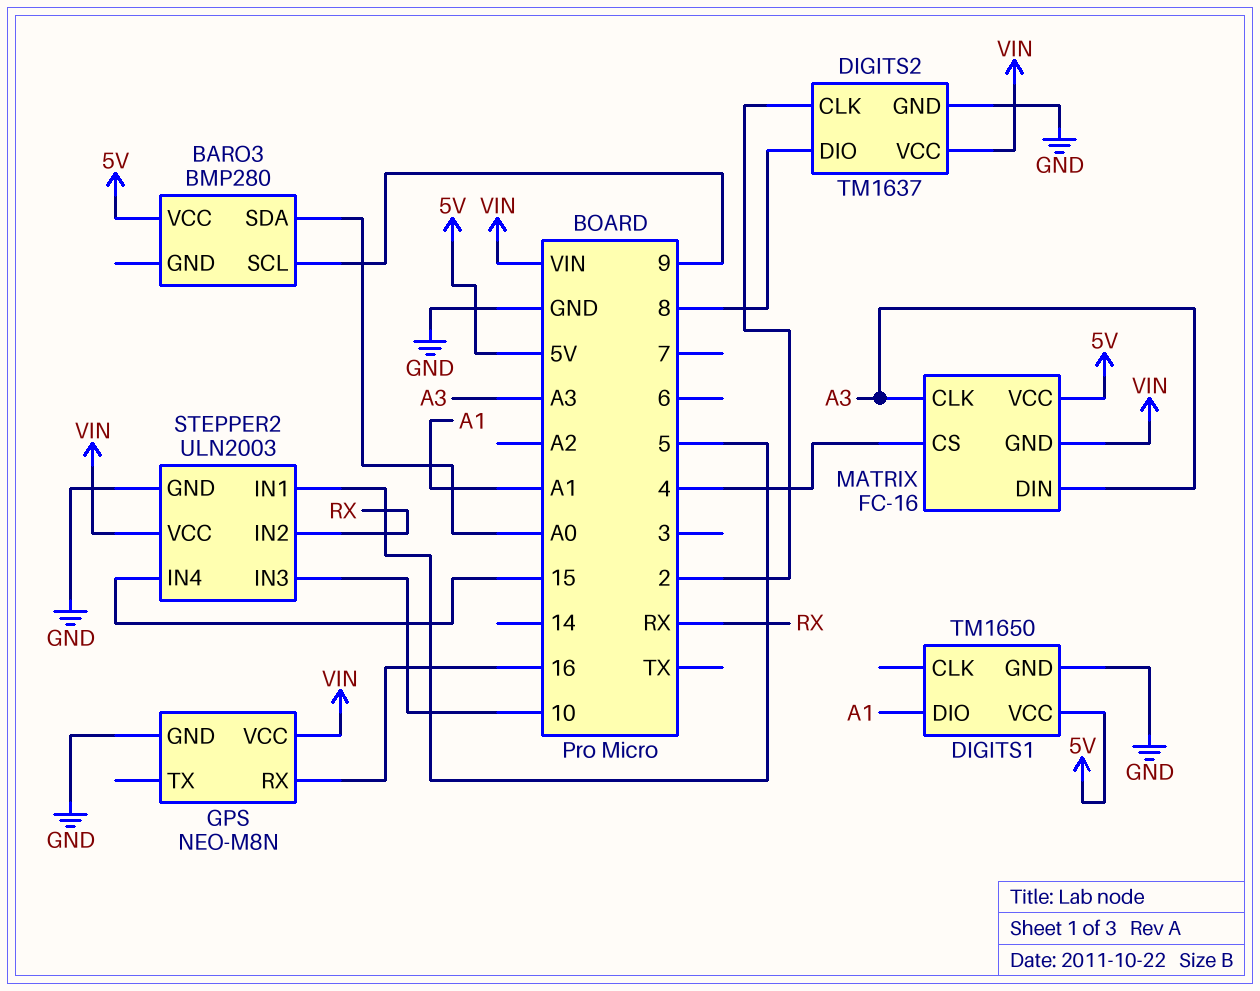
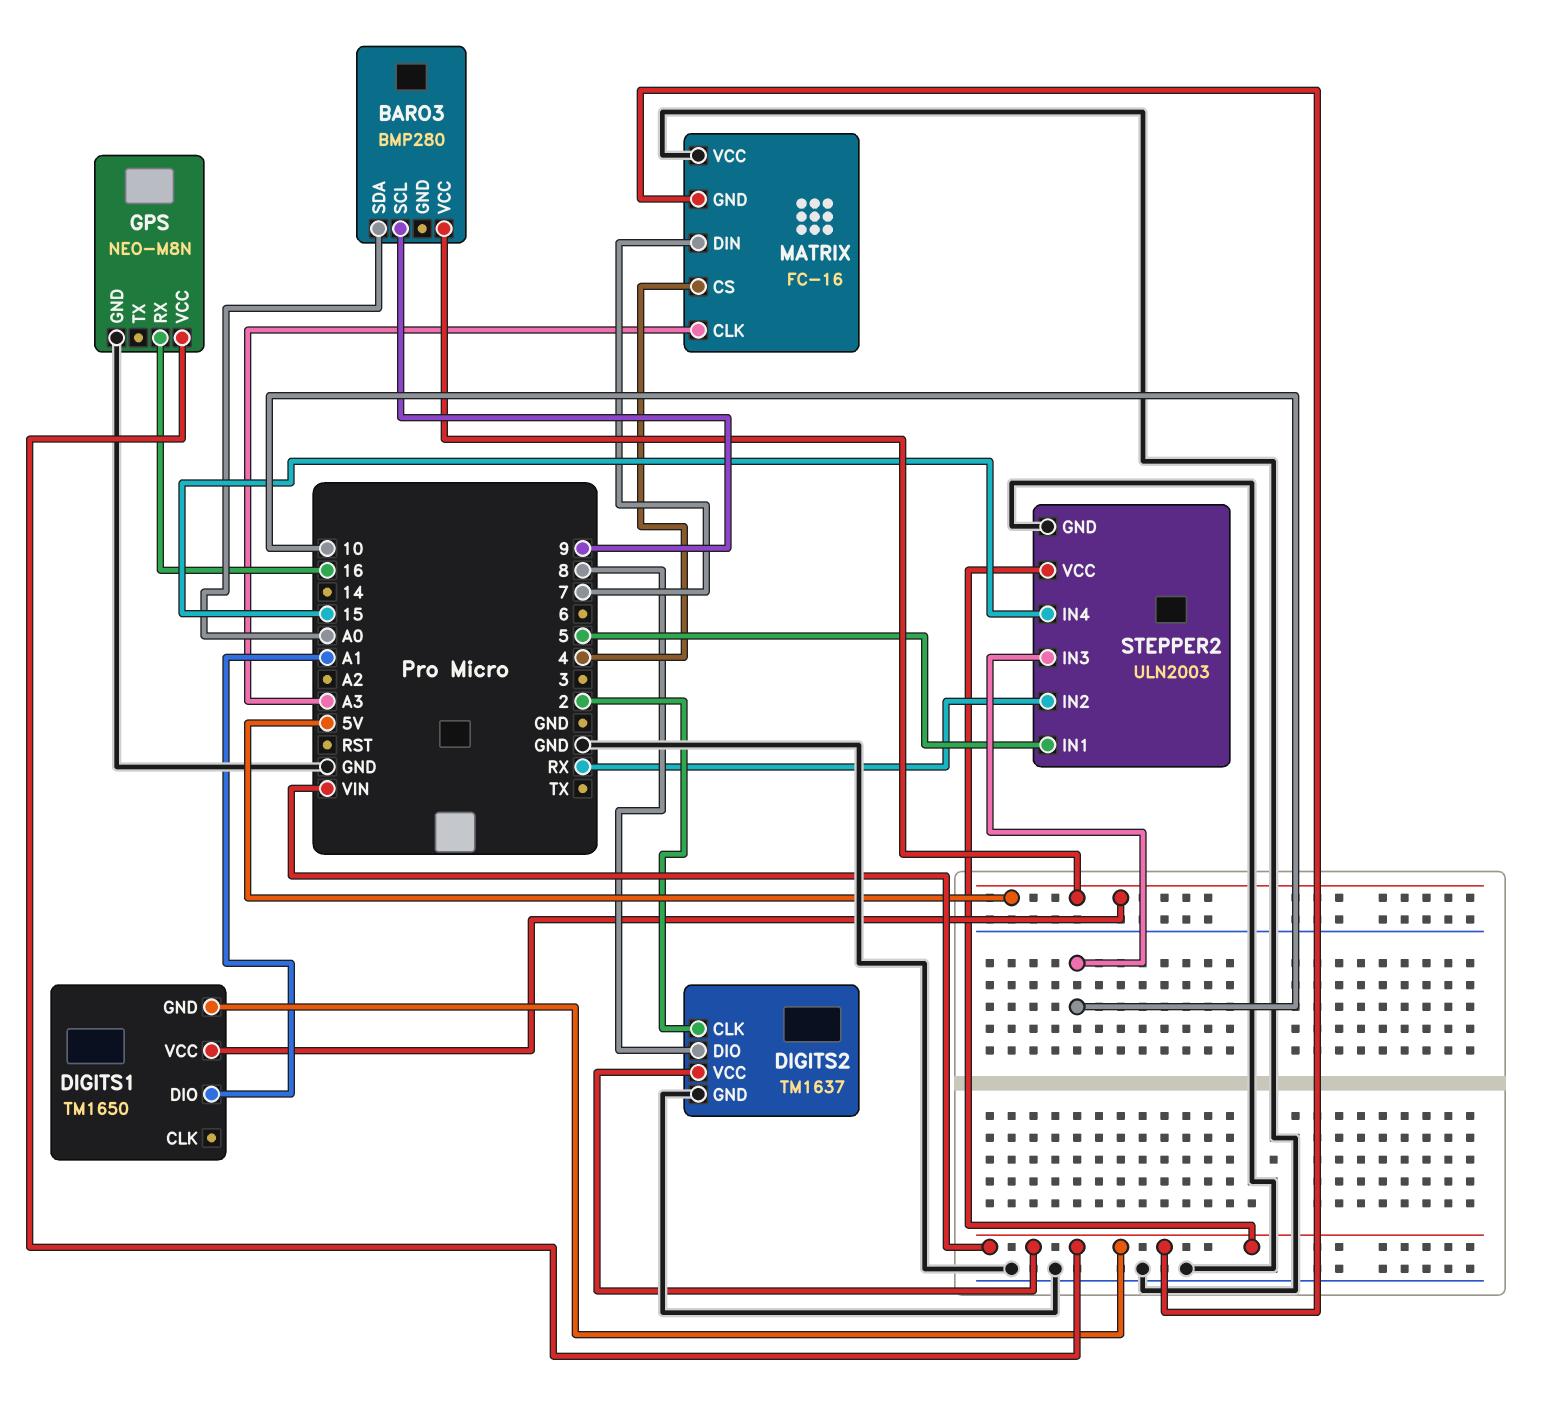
DIGITS1 pin GND: GND -> VIN
MATRIX pin DIN: A3 -> 7
MATRIX pin VCC: 5V -> GND

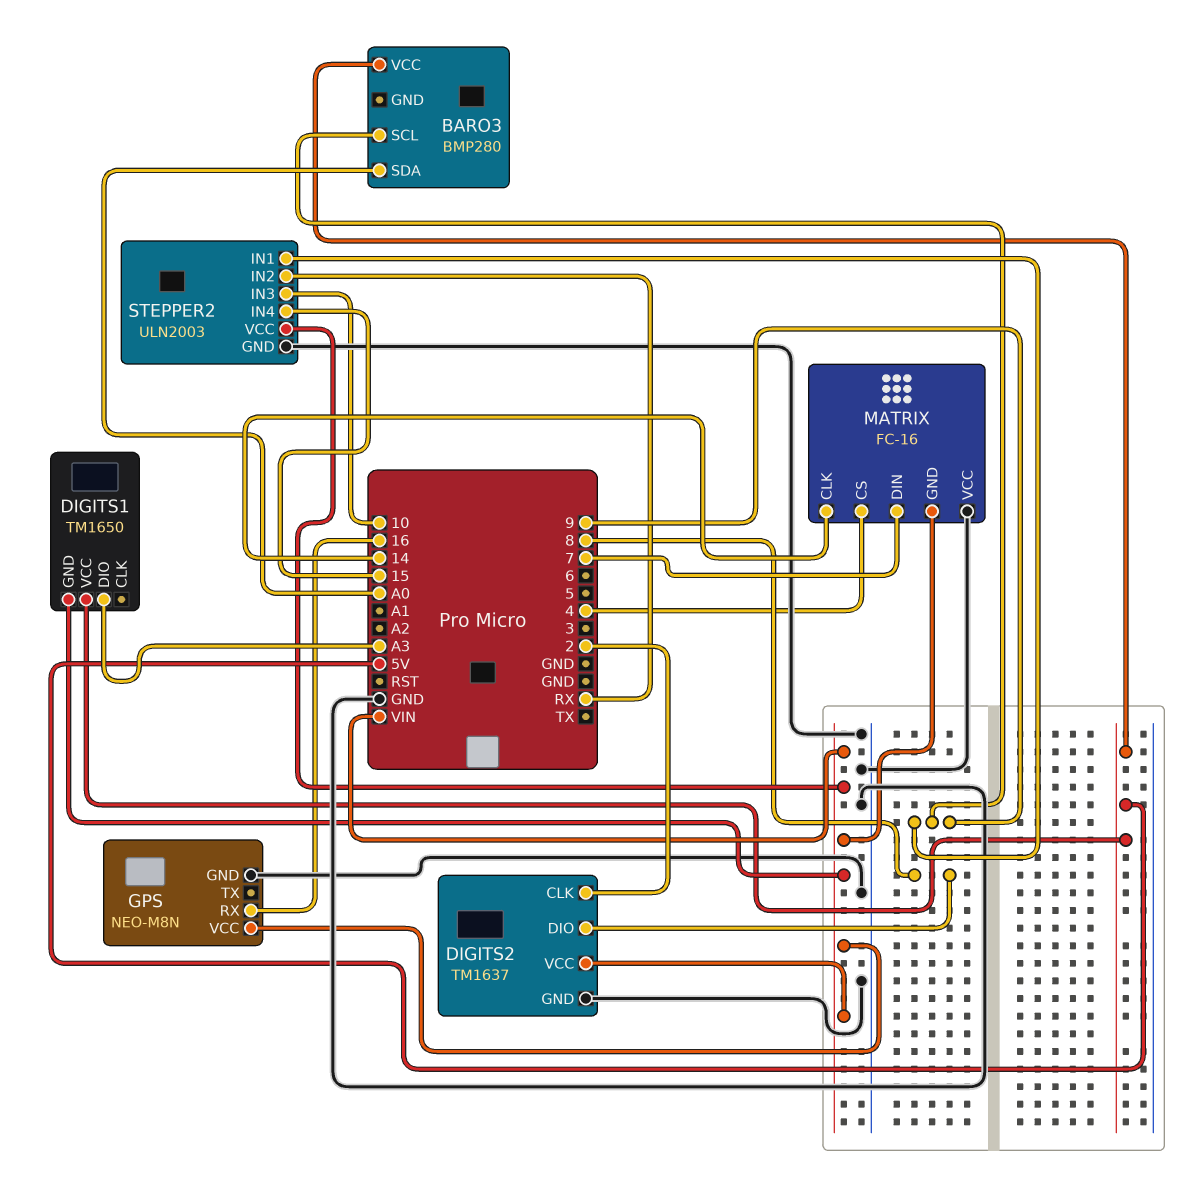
DIGITS1 pin DIO: A1 -> A3
MATRIX pin CLK: A3 -> 14
STEPPER2 pin IN1: 5 -> 9

